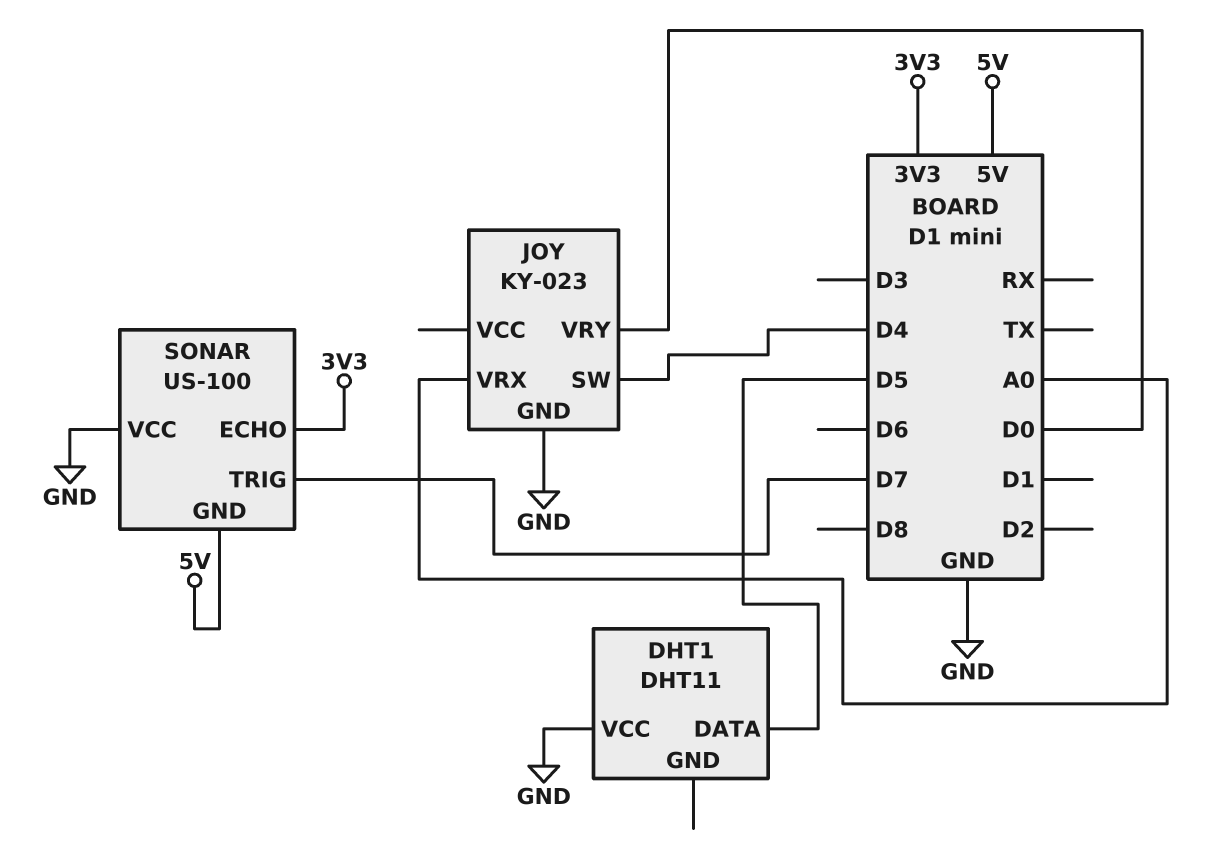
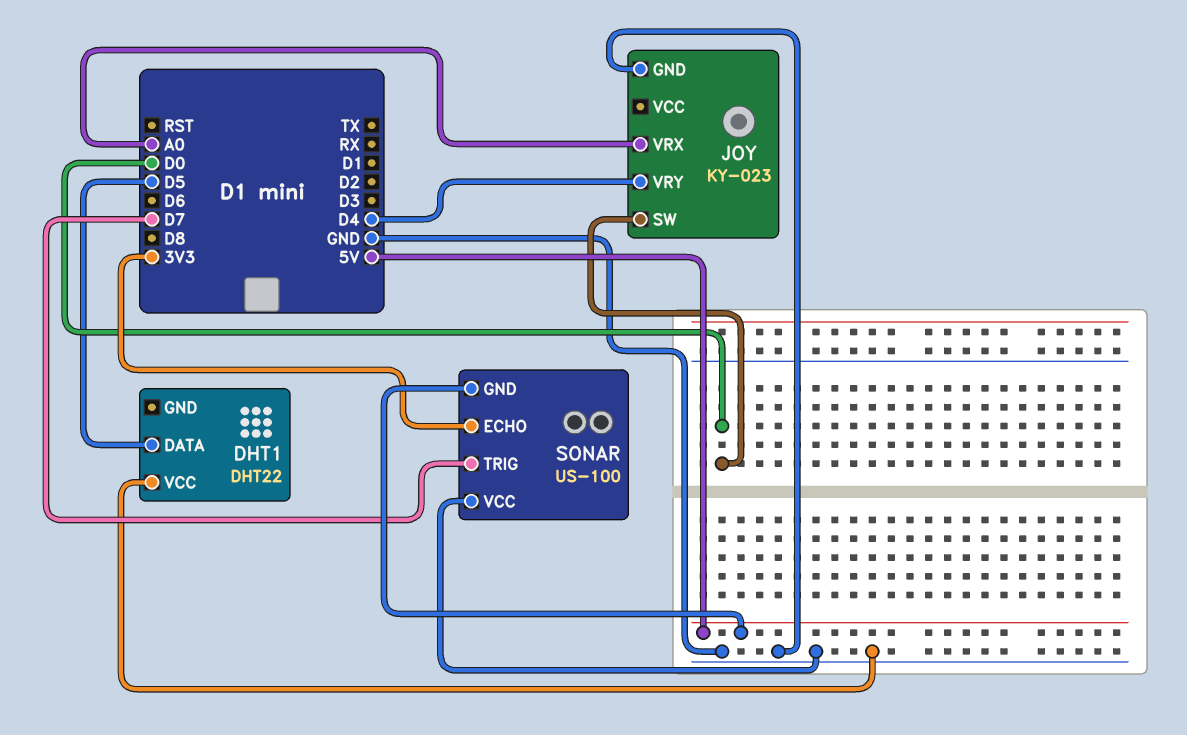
DHT1: DHT11 -> DHT22
JOY pin SW: D4 -> D0
JOY pin VRY: D0 -> D4

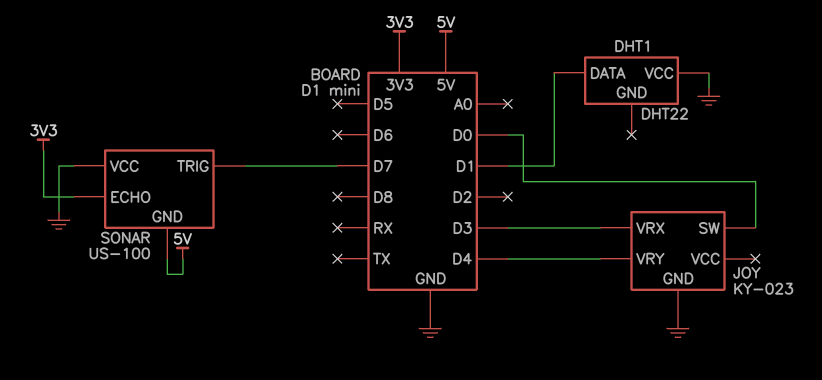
DHT1 pin DATA: D5 -> D1
JOY pin VRX: A0 -> D3

